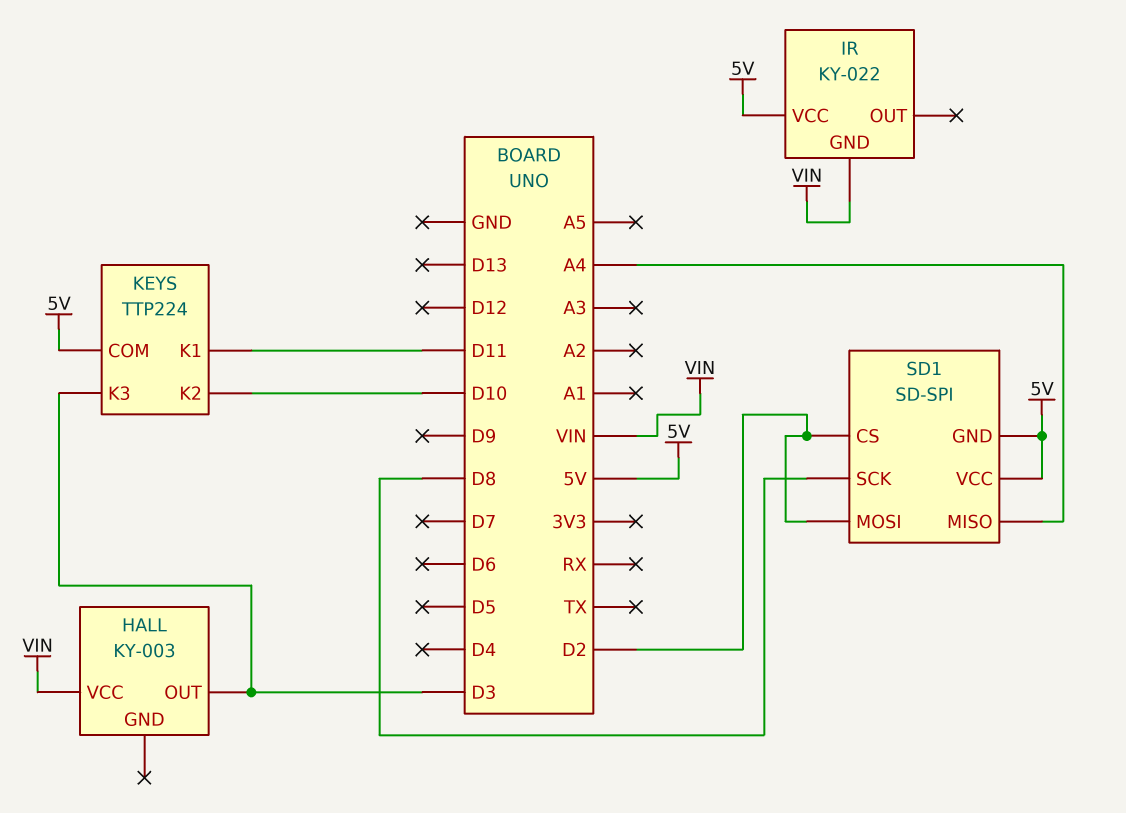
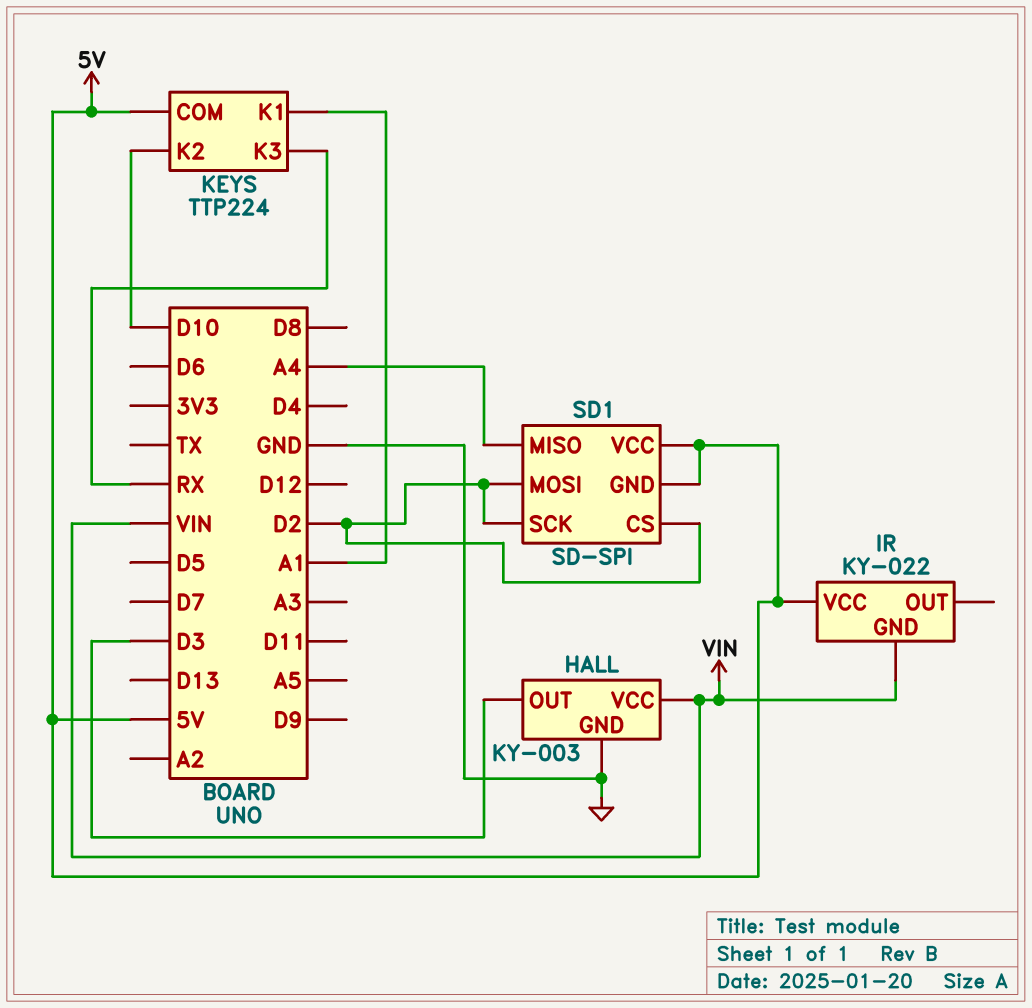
HALL pin GND: none -> GND
KEYS pin K1: D11 -> A1
KEYS pin K3: D3 -> RX
SD1 pin SCK: D8 -> D2

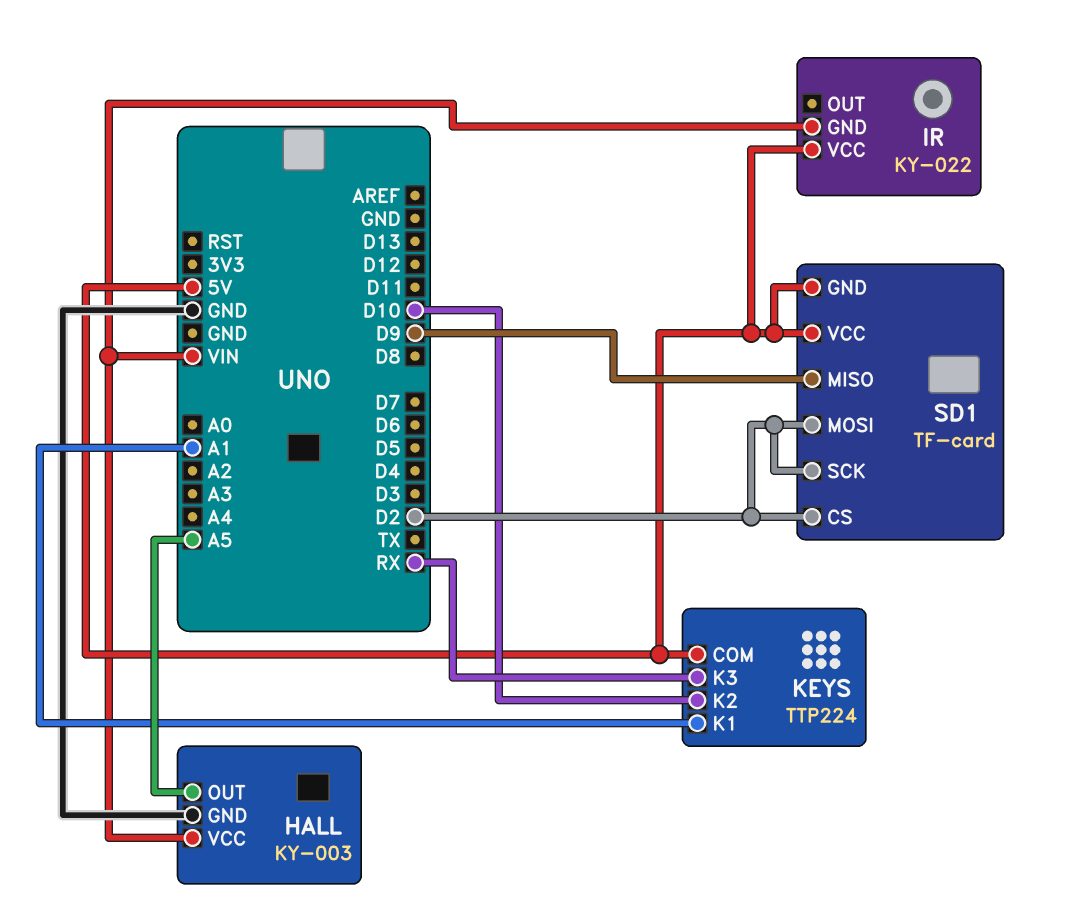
HALL pin OUT: D3 -> A5
SD1: SD-SPI -> TF-card
SD1 pin MISO: A4 -> D9

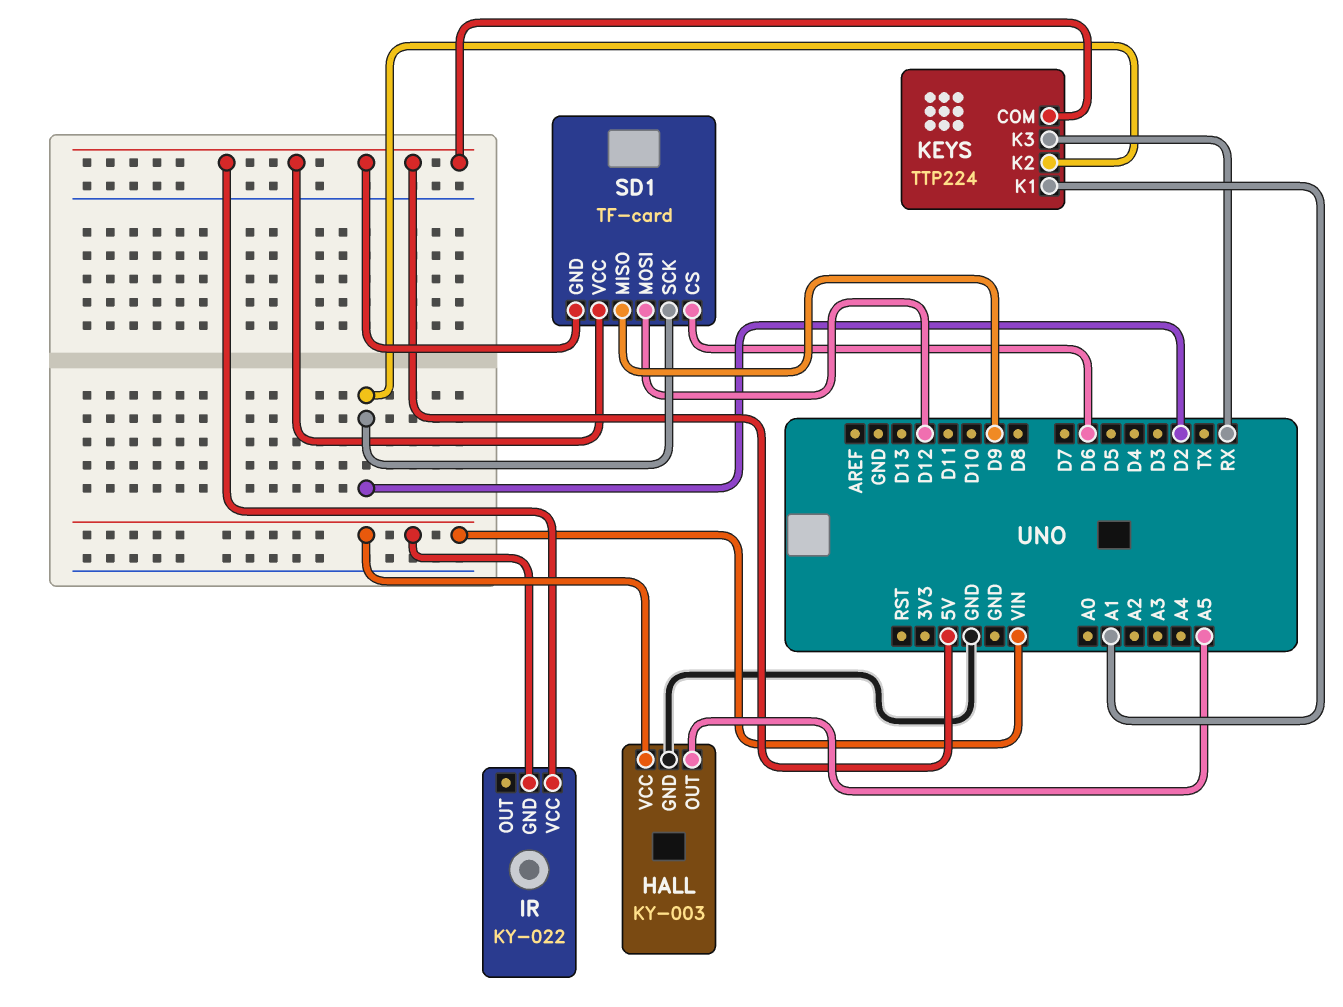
KEYS pin K2: D10 -> D2
SD1 pin CS: D2 -> D6
SD1 pin MOSI: D2 -> D12

